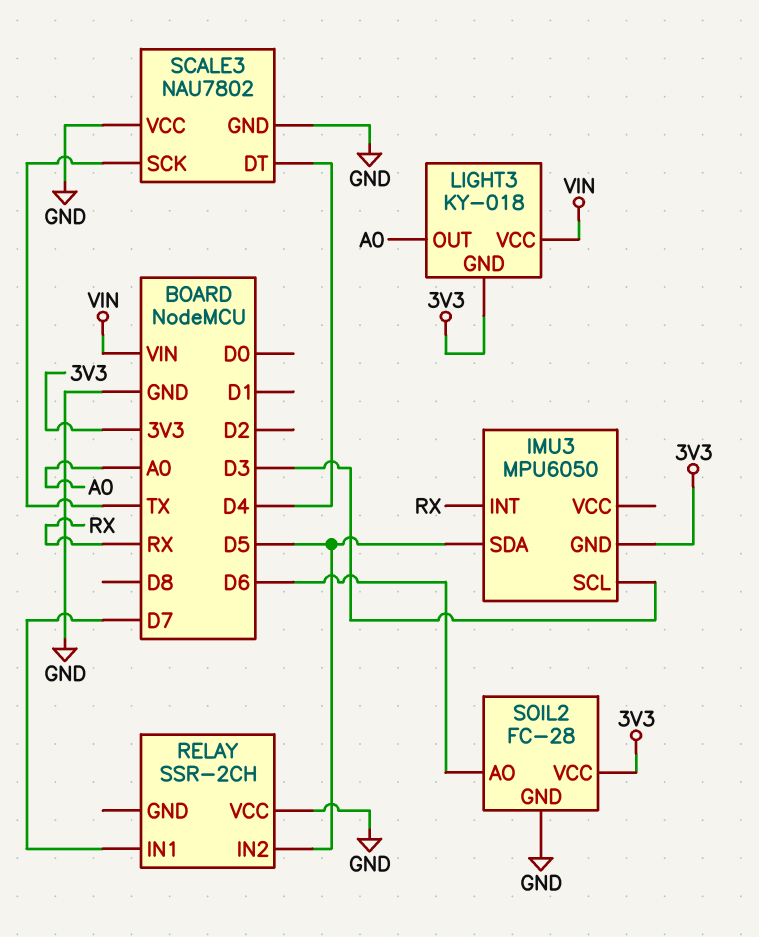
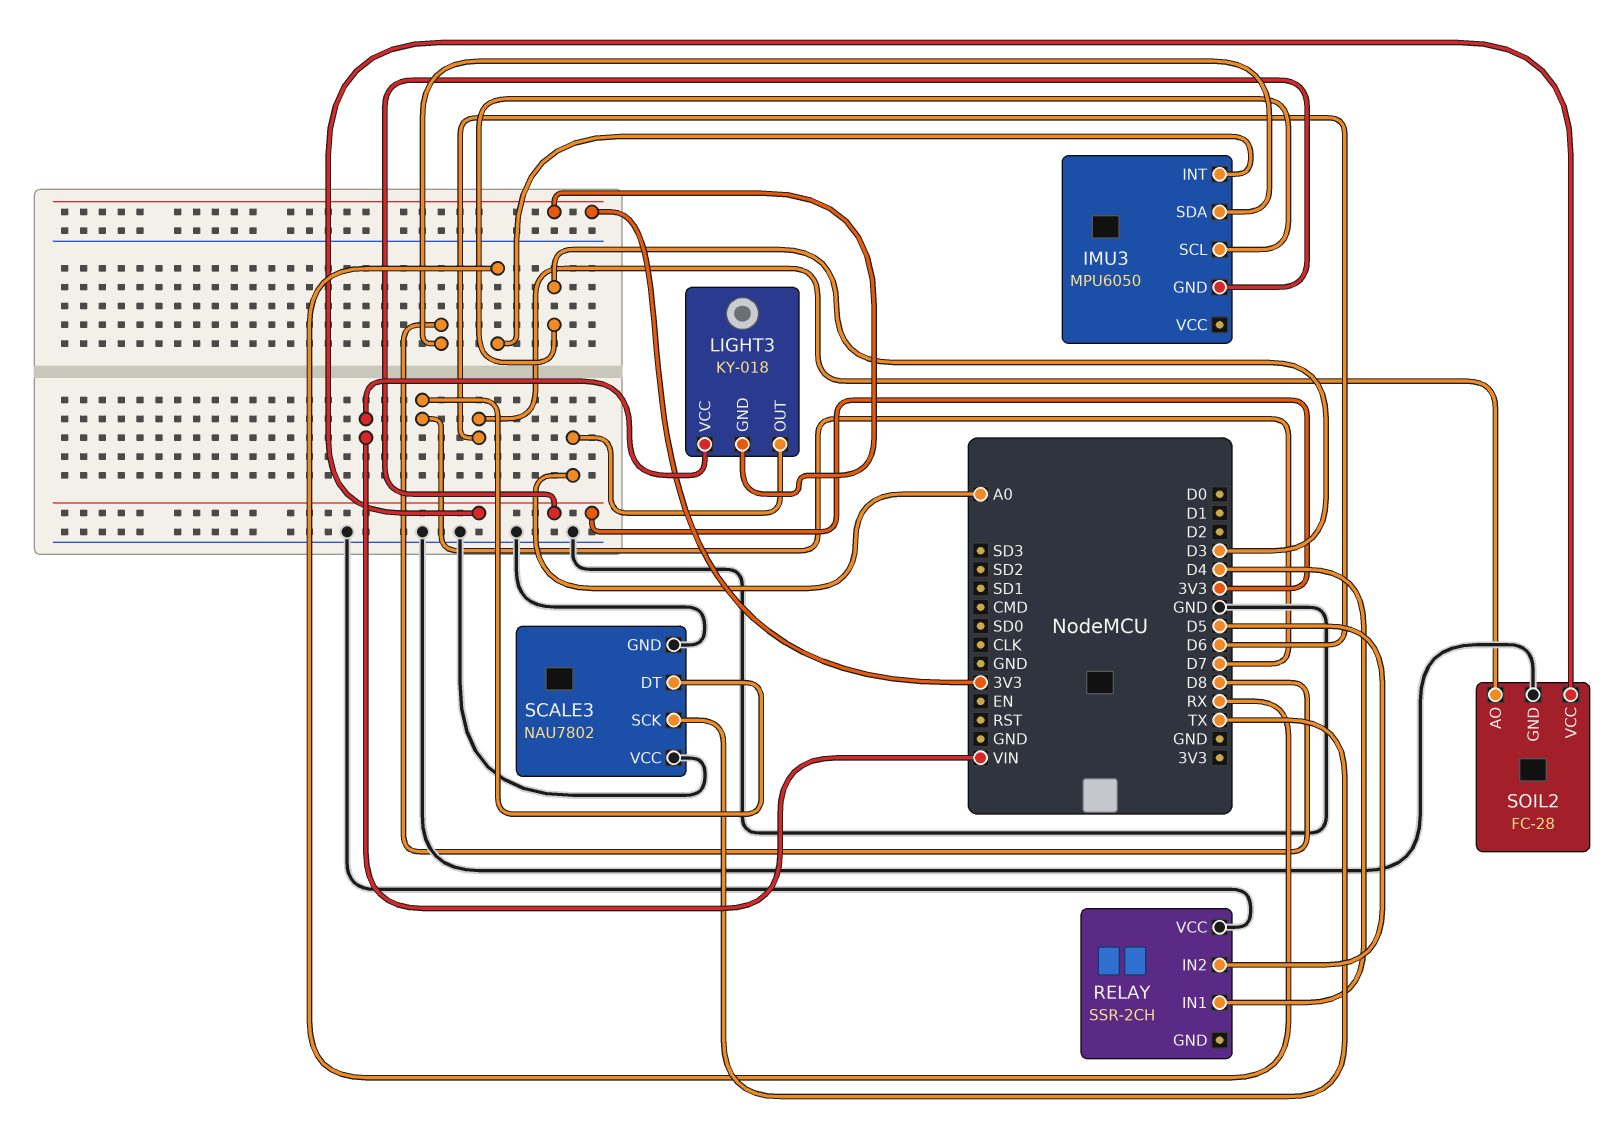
IMU3 pin SDA: D5 -> D8
RELAY pin IN1: D7 -> D4
SCALE3 pin DT: D4 -> D7

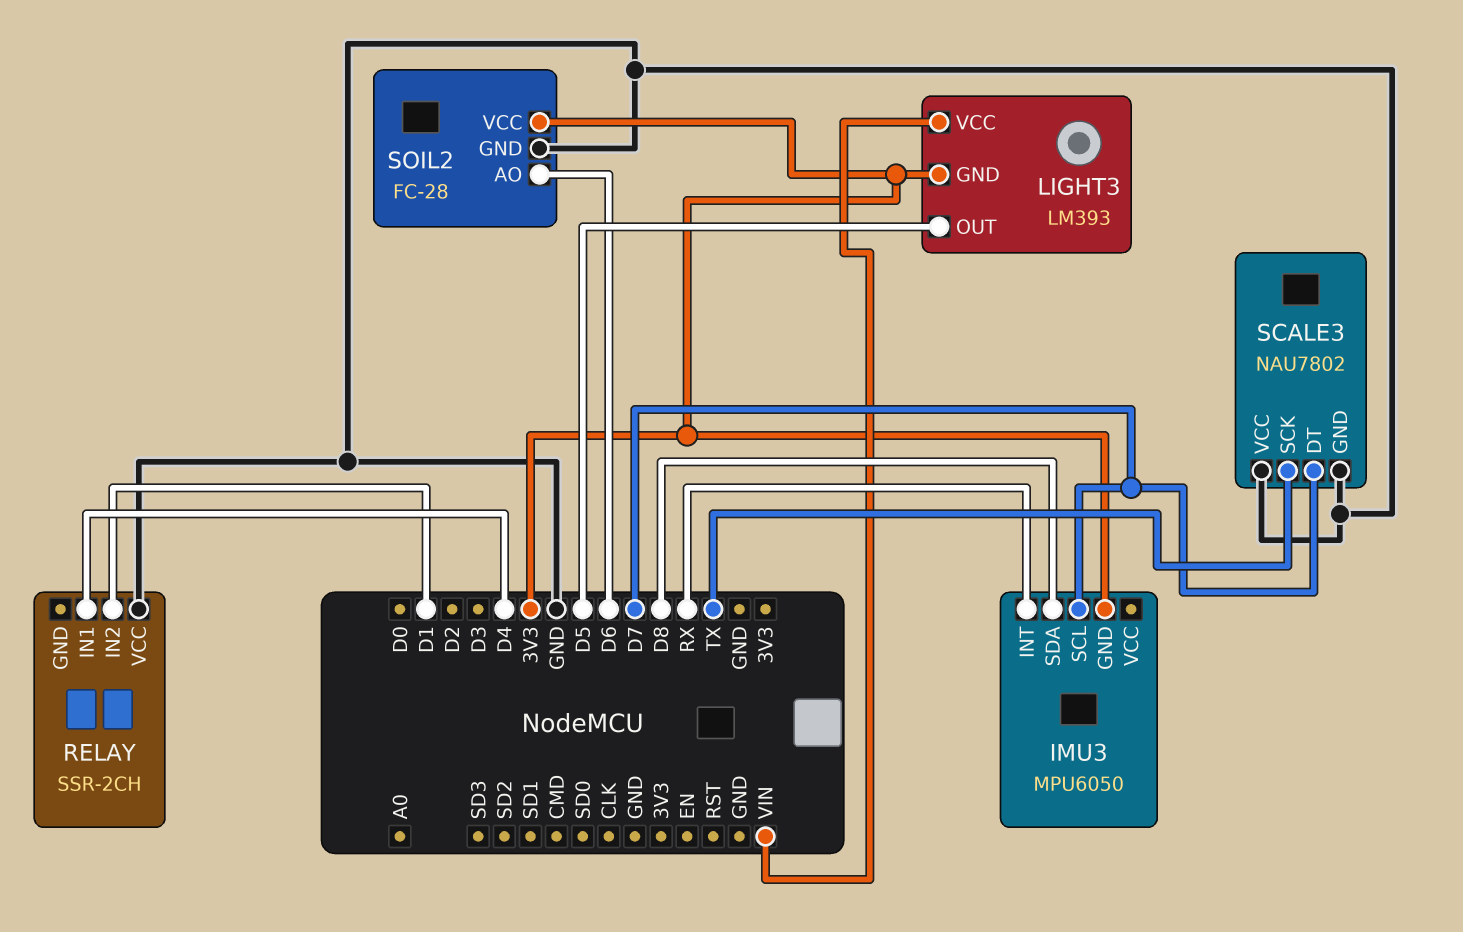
IMU3 pin SCL: D3 -> D7
LIGHT3: KY-018 -> LM393
LIGHT3 pin OUT: A0 -> D5
RELAY pin IN2: D5 -> D1

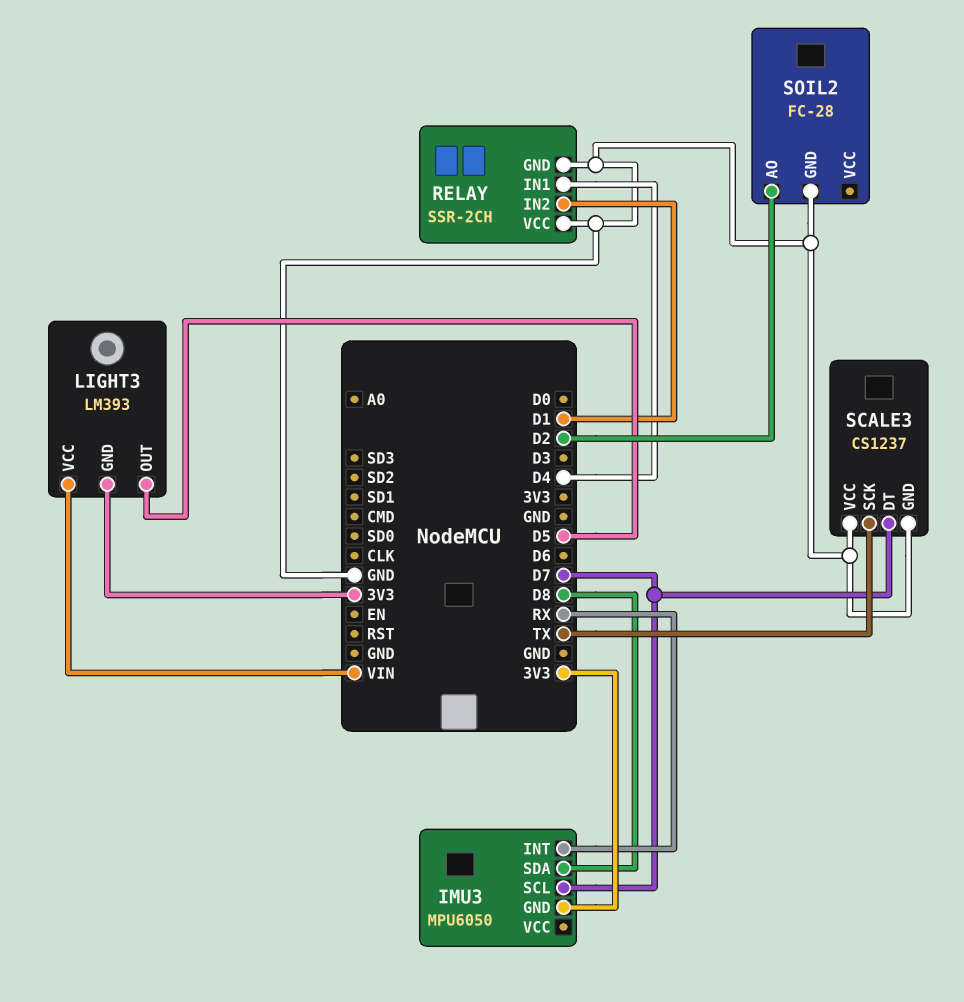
RELAY pin GND: none -> GND
SCALE3: NAU7802 -> CS1237
SOIL2 pin AO: D6 -> D2
SOIL2 pin VCC: 3V3 -> none

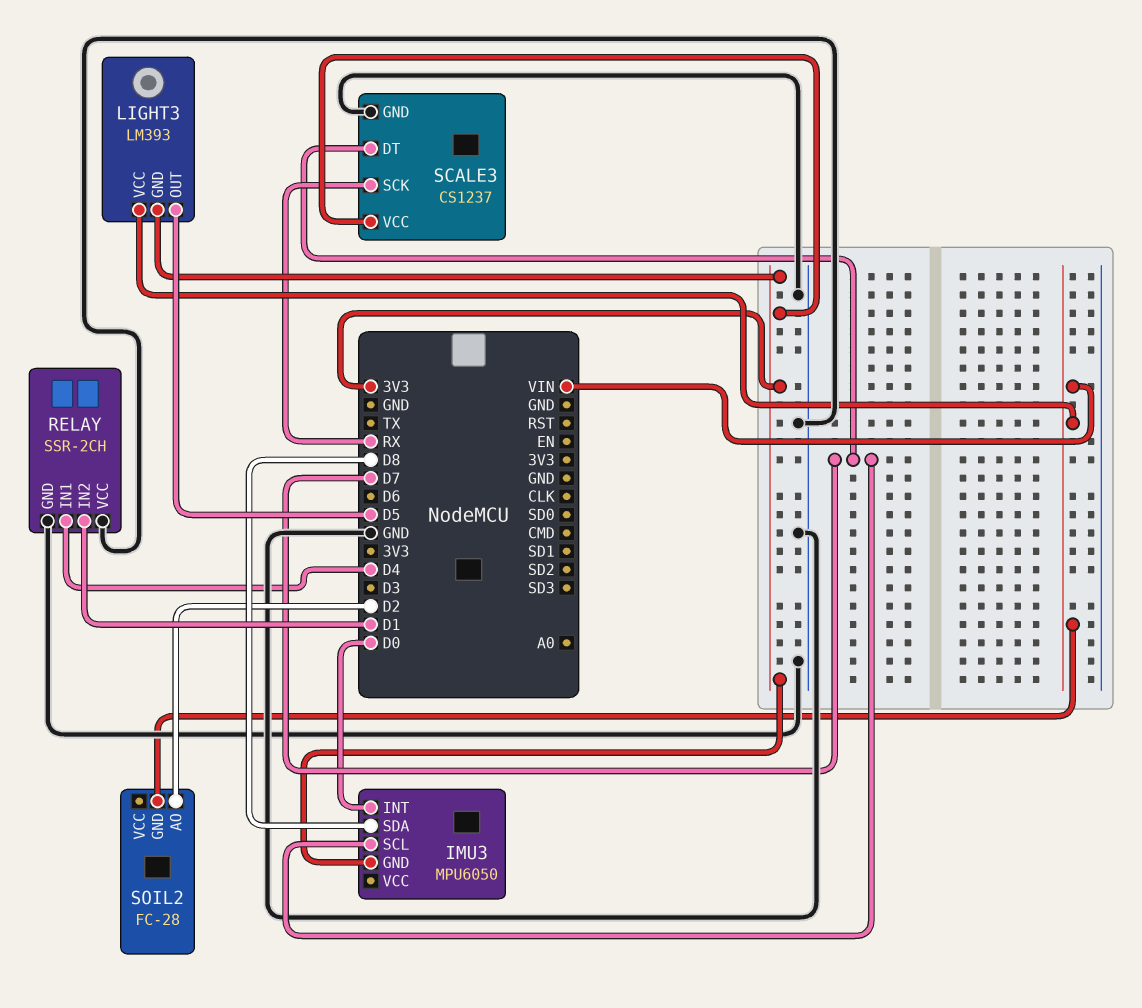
IMU3 pin INT: RX -> D0
SCALE3 pin SCK: TX -> RX
SCALE3 pin VCC: GND -> 3V3
SOIL2 pin GND: GND -> VIN

